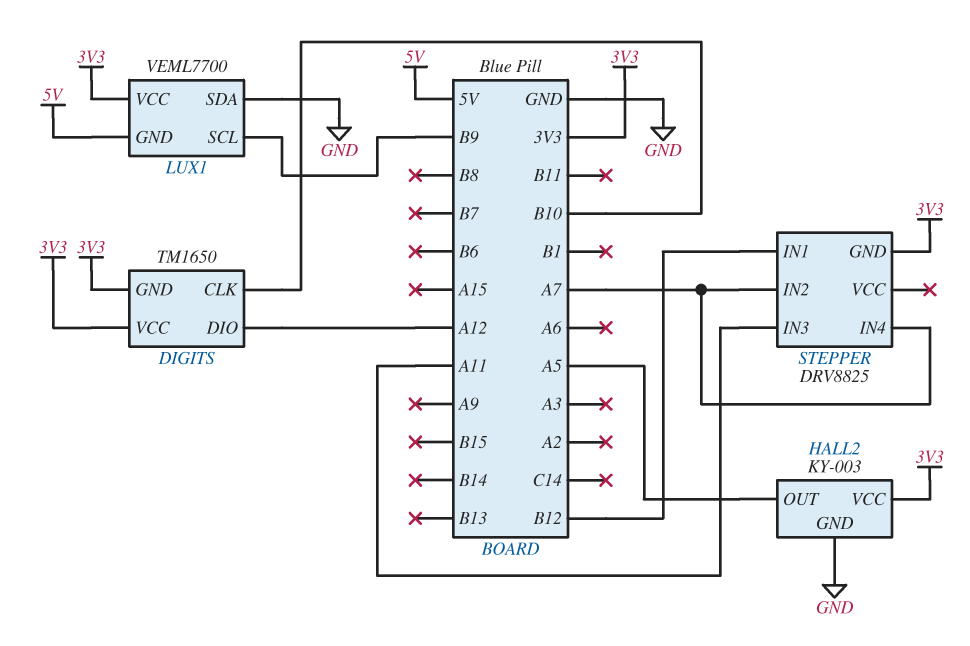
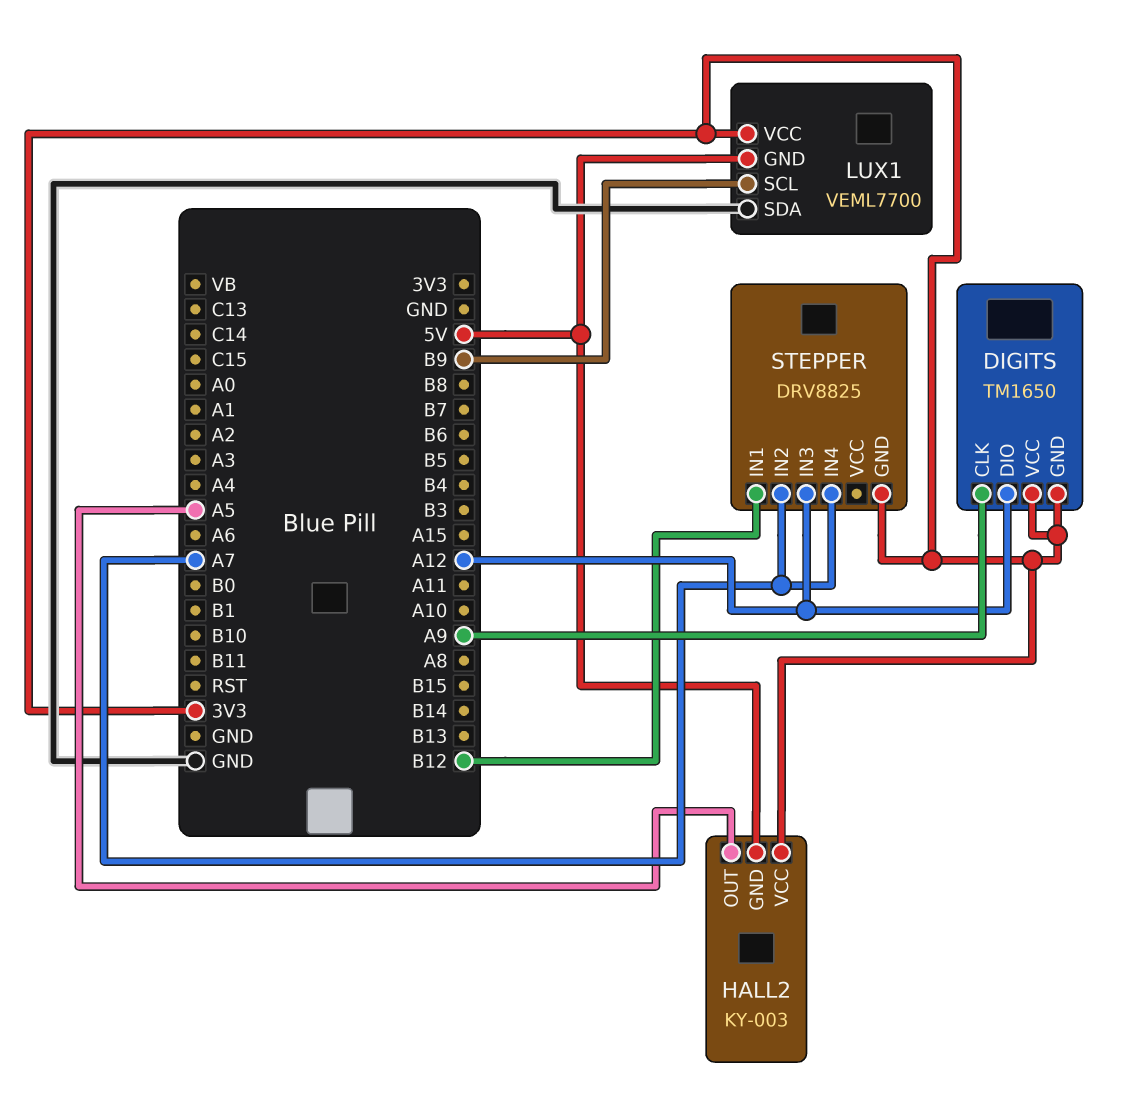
DIGITS pin CLK: B10 -> A9
HALL2 pin GND: GND -> 5V
STEPPER pin IN3: A11 -> A12

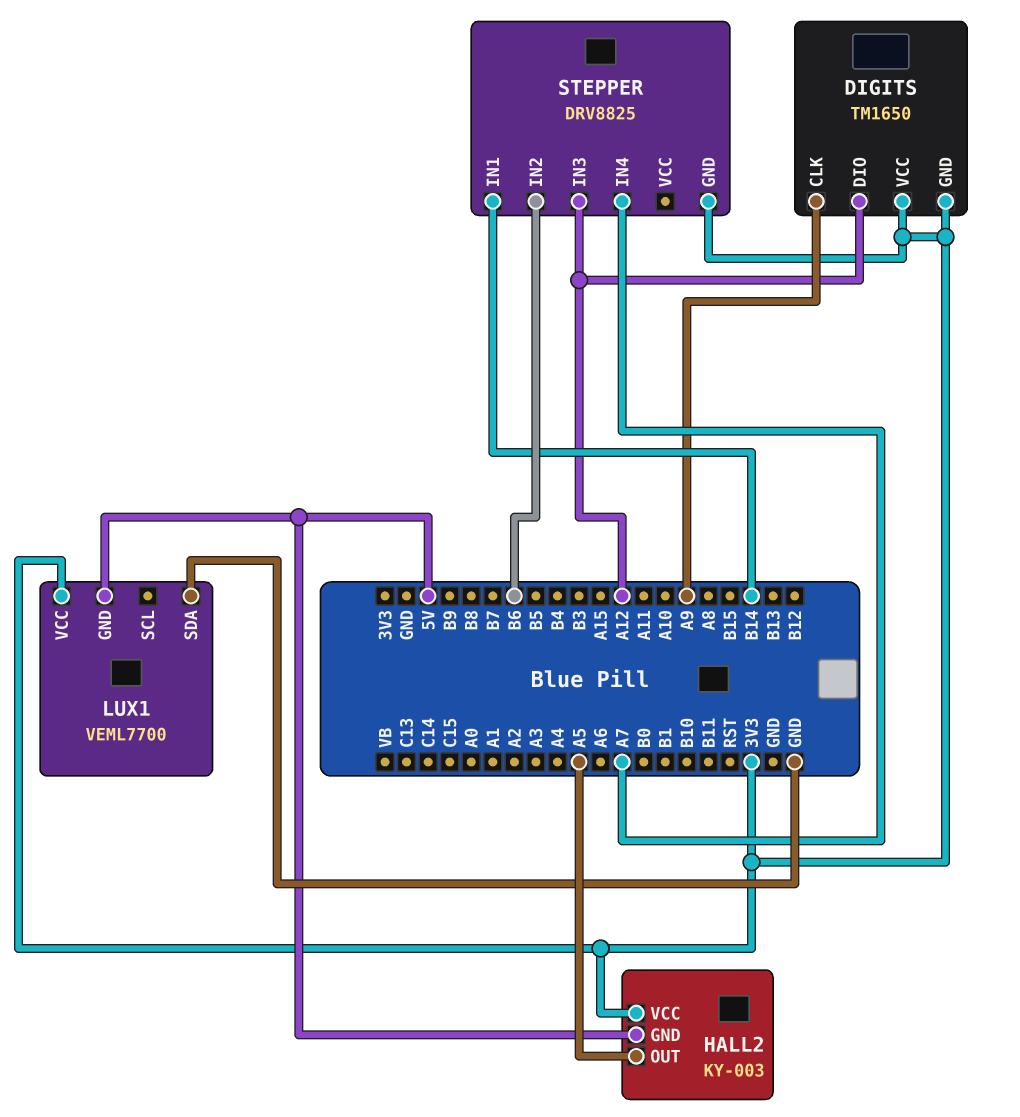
LUX1 pin SCL: B9 -> none
STEPPER pin IN1: B12 -> B14
STEPPER pin IN2: A7 -> B6

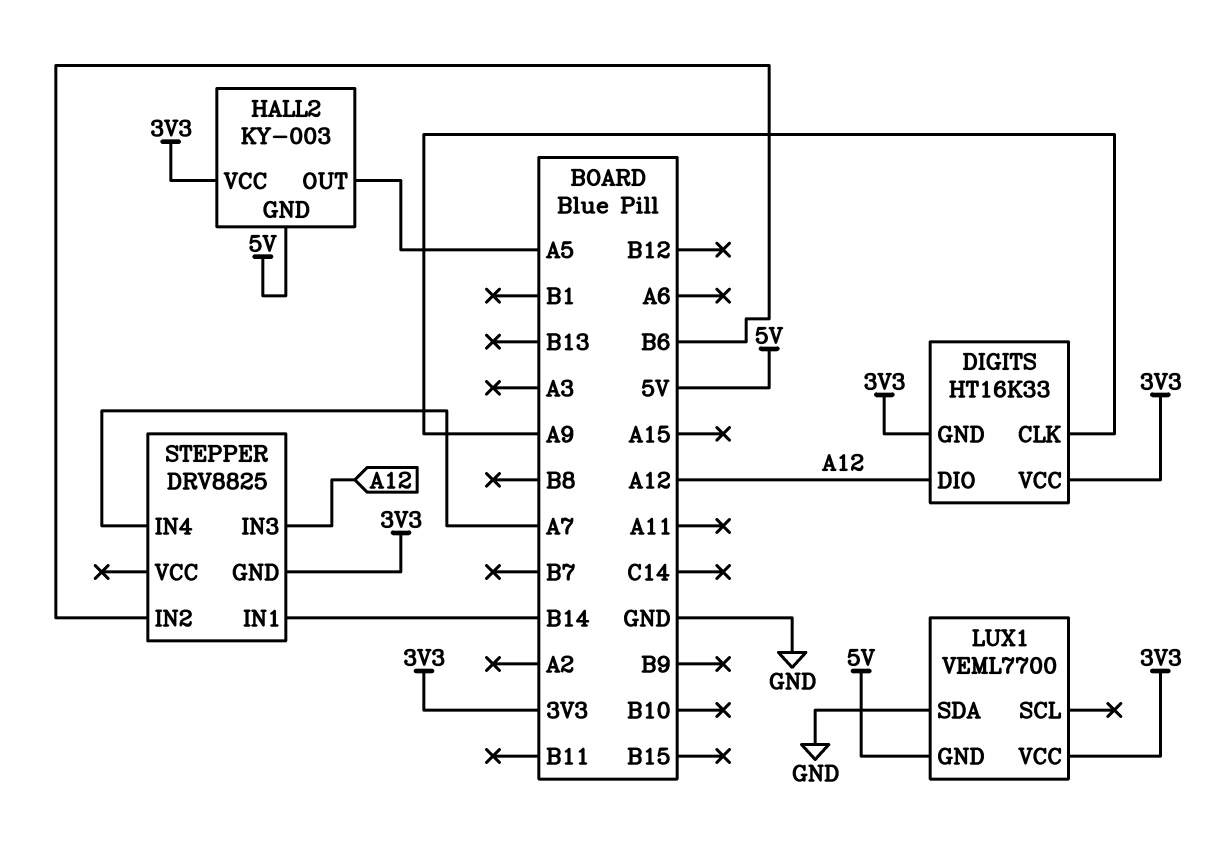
DIGITS: TM1650 -> HT16K33

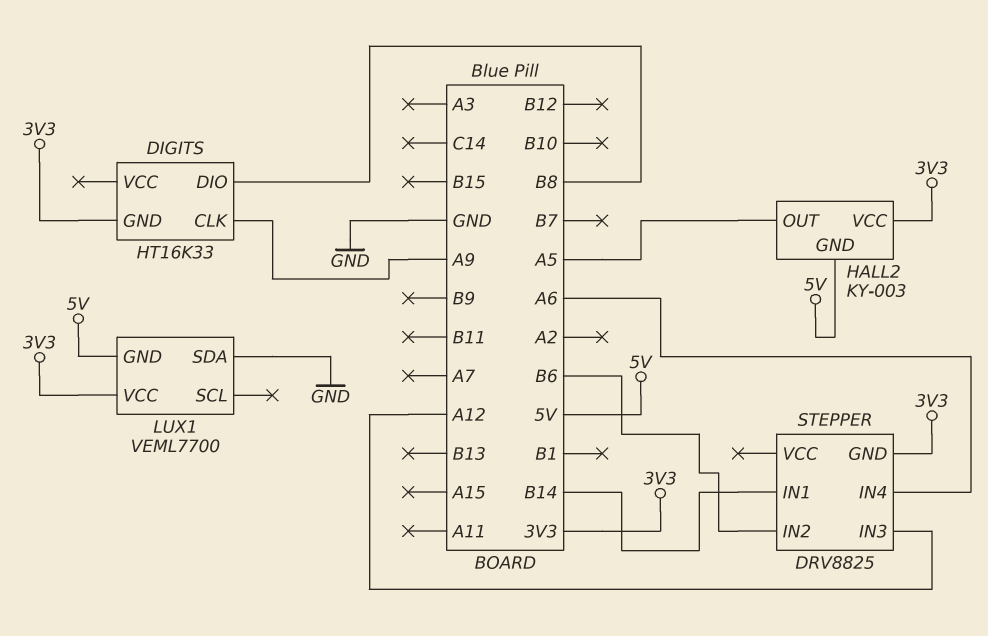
DIGITS pin DIO: A12 -> B8
DIGITS pin VCC: 3V3 -> none
STEPPER pin IN4: A7 -> A6

